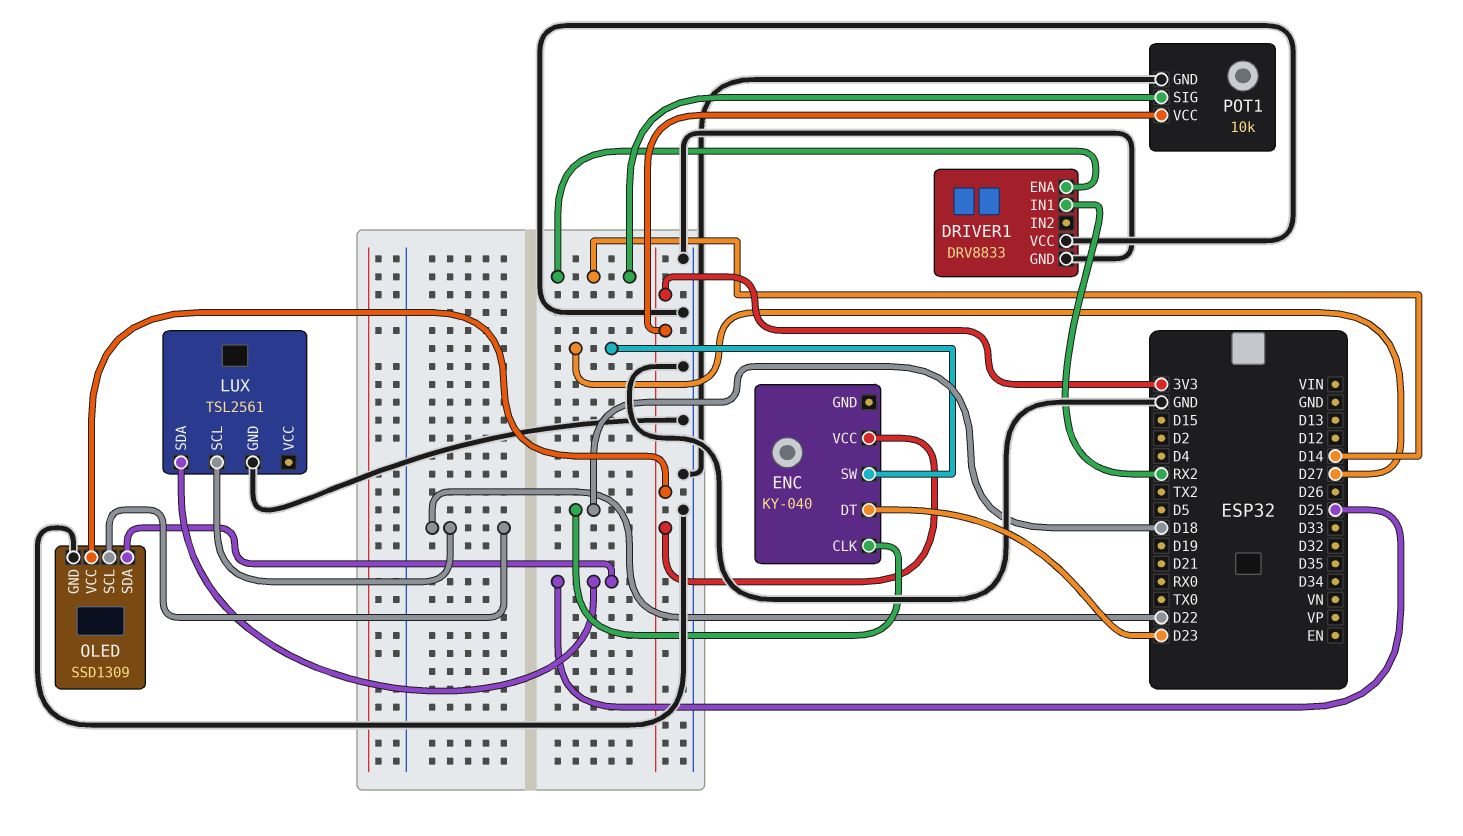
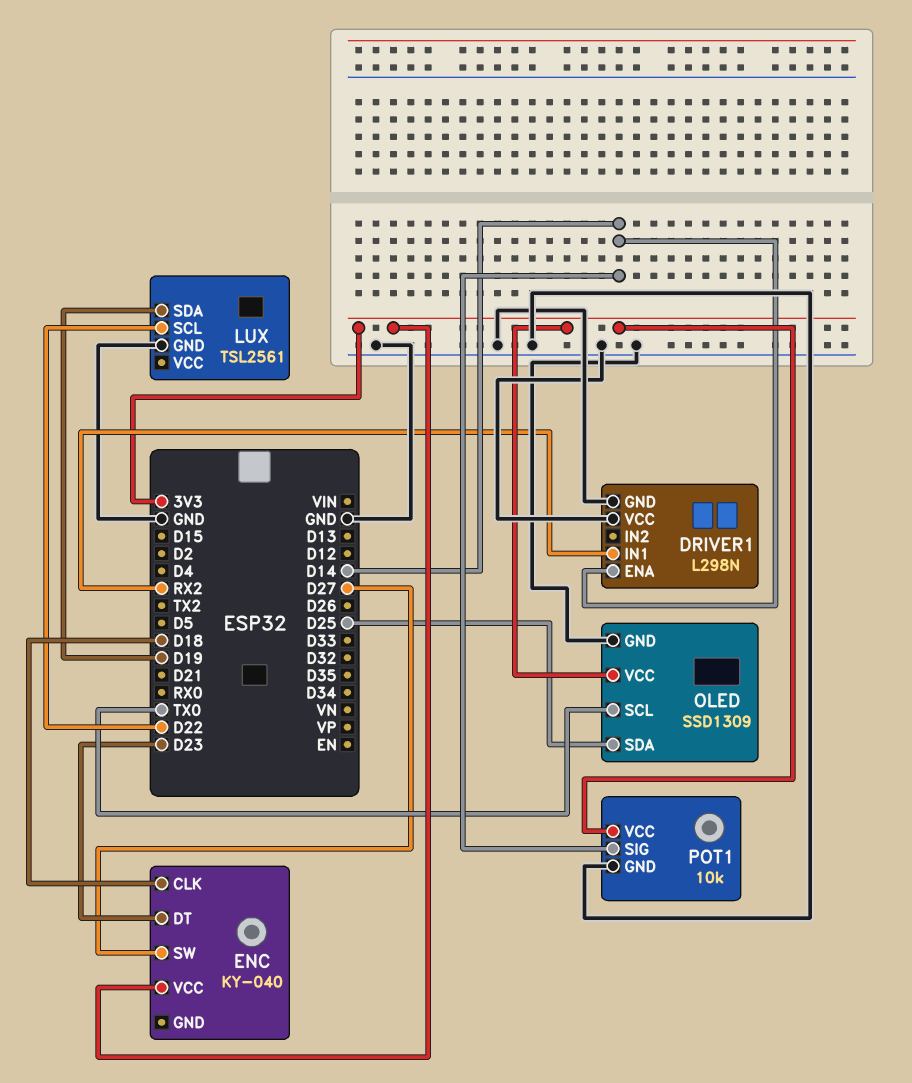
DRIVER1: DRV8833 -> L298N
LUX pin SDA: D25 -> D19
OLED pin SCL: D22 -> TX0

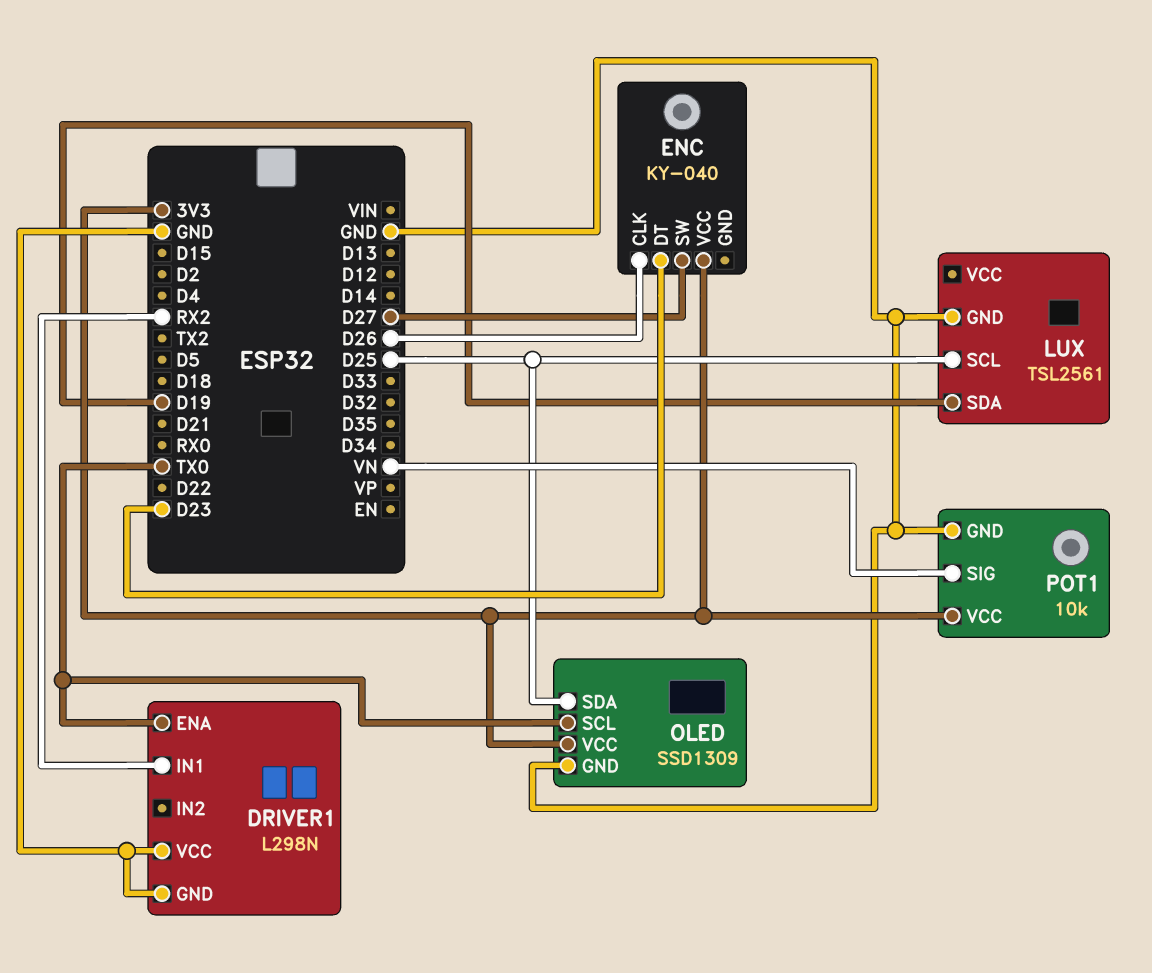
DRIVER1 pin ENA: D14 -> TX0
ENC pin CLK: D18 -> D26
LUX pin SCL: D22 -> D25
POT1 pin SIG: D14 -> VN

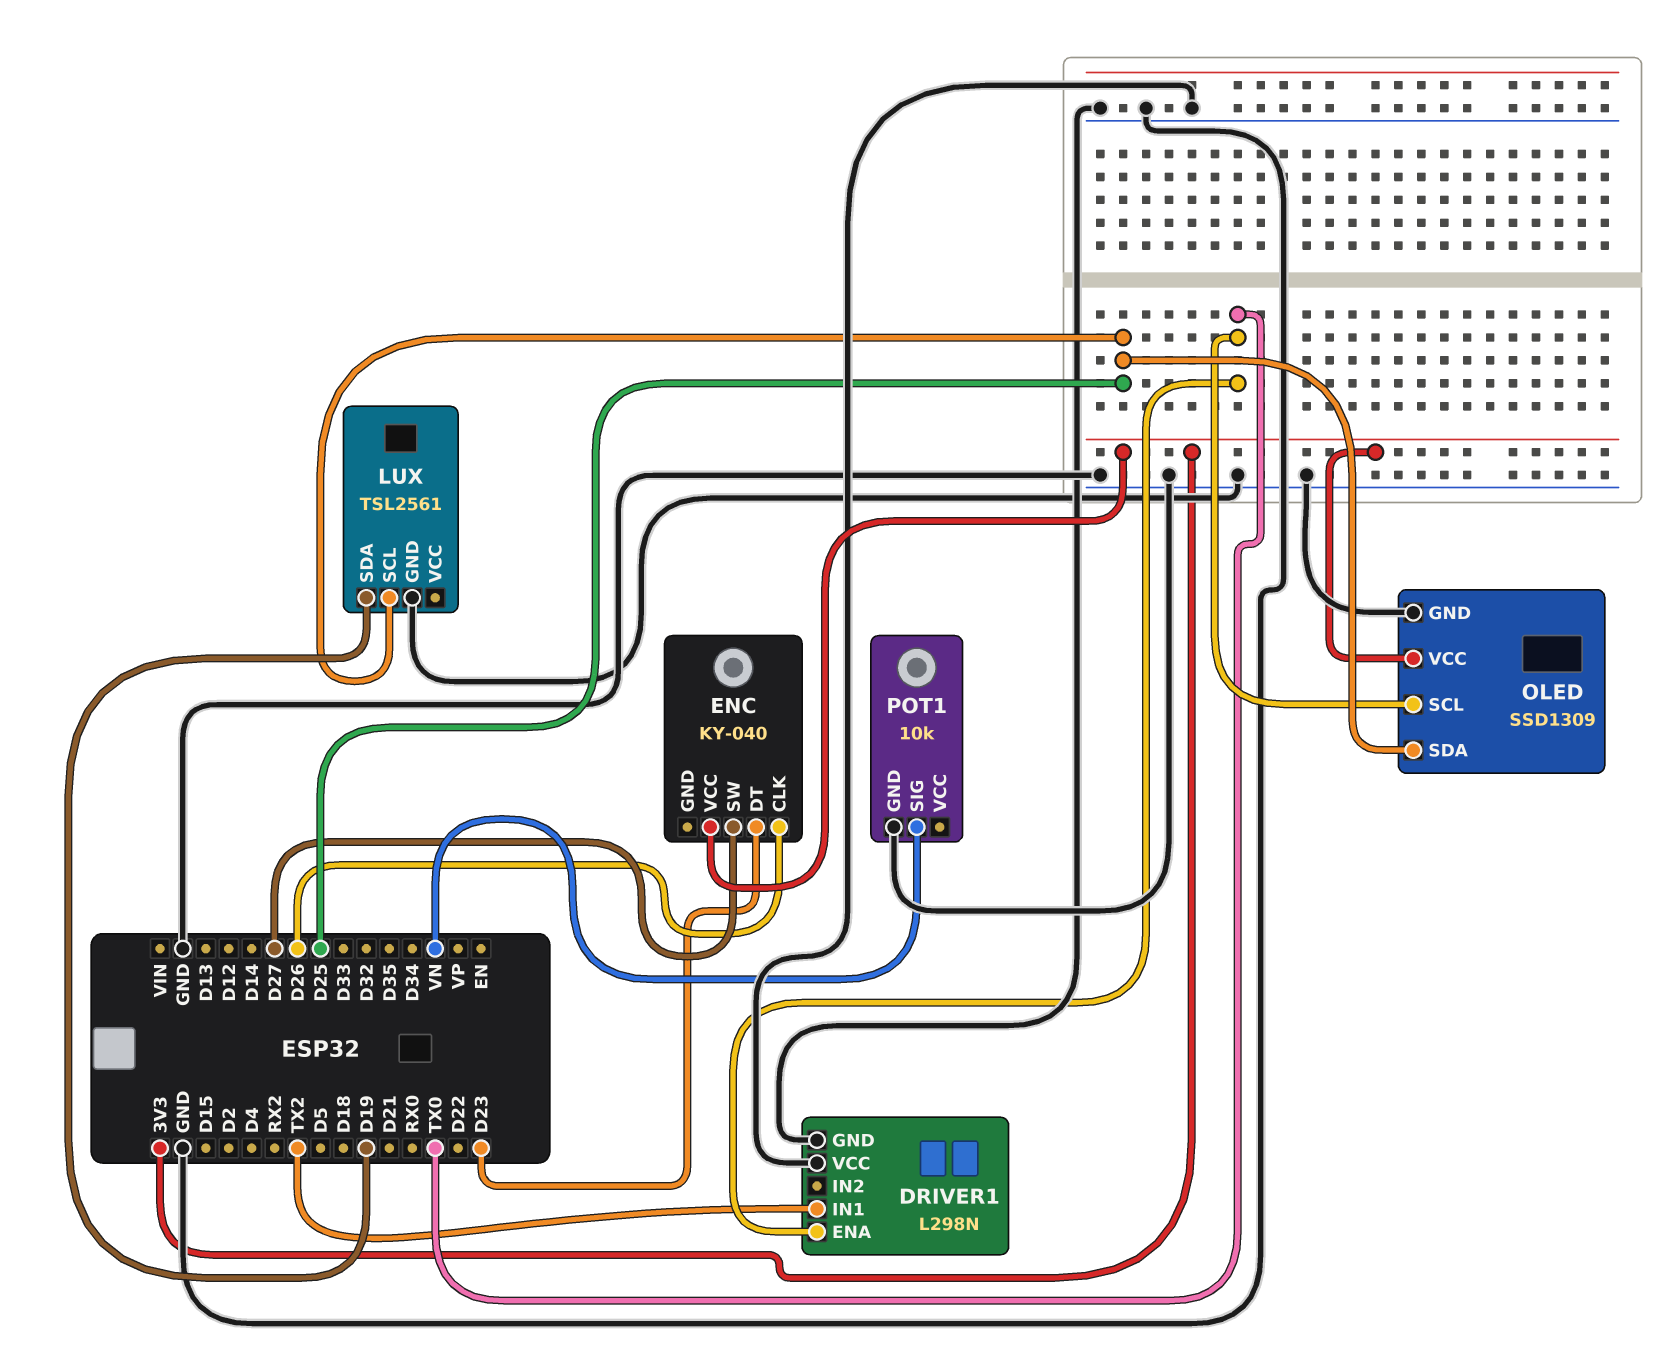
DRIVER1 pin IN1: RX2 -> TX2
POT1 pin VCC: 3V3 -> none

